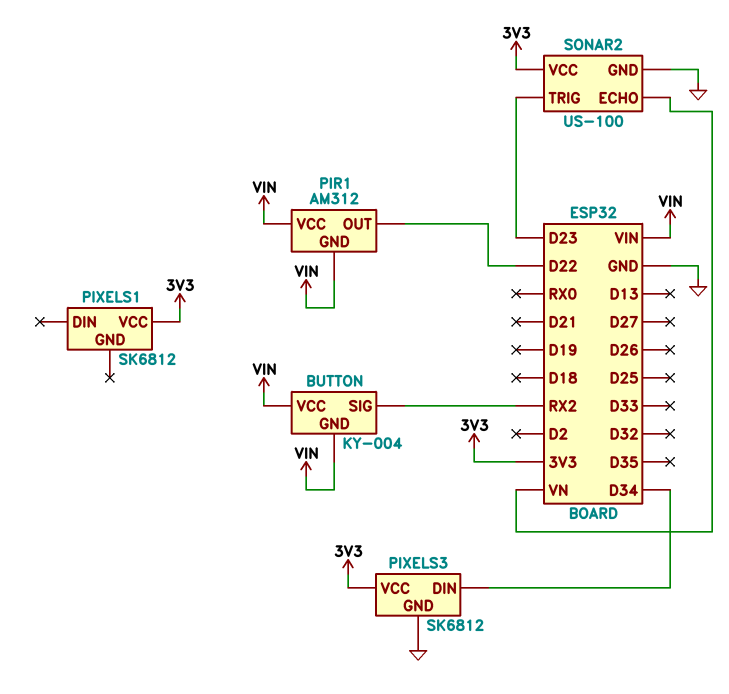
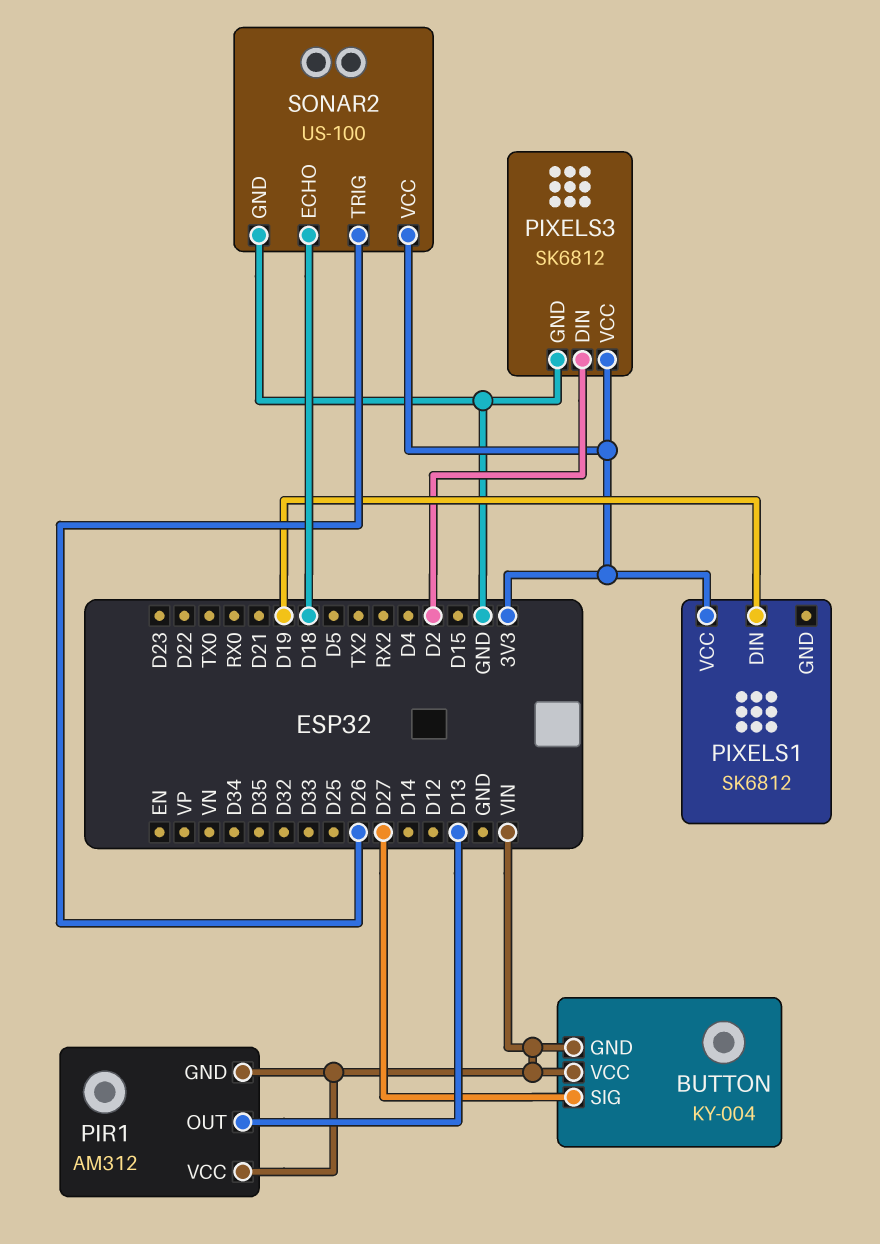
BUTTON pin SIG: RX2 -> D27
PIR1 pin OUT: D22 -> D13
PIXELS1 pin DIN: none -> D19
PIXELS3 pin DIN: D34 -> D2
SONAR2 pin ECHO: VN -> D18
SONAR2 pin TRIG: D23 -> D26

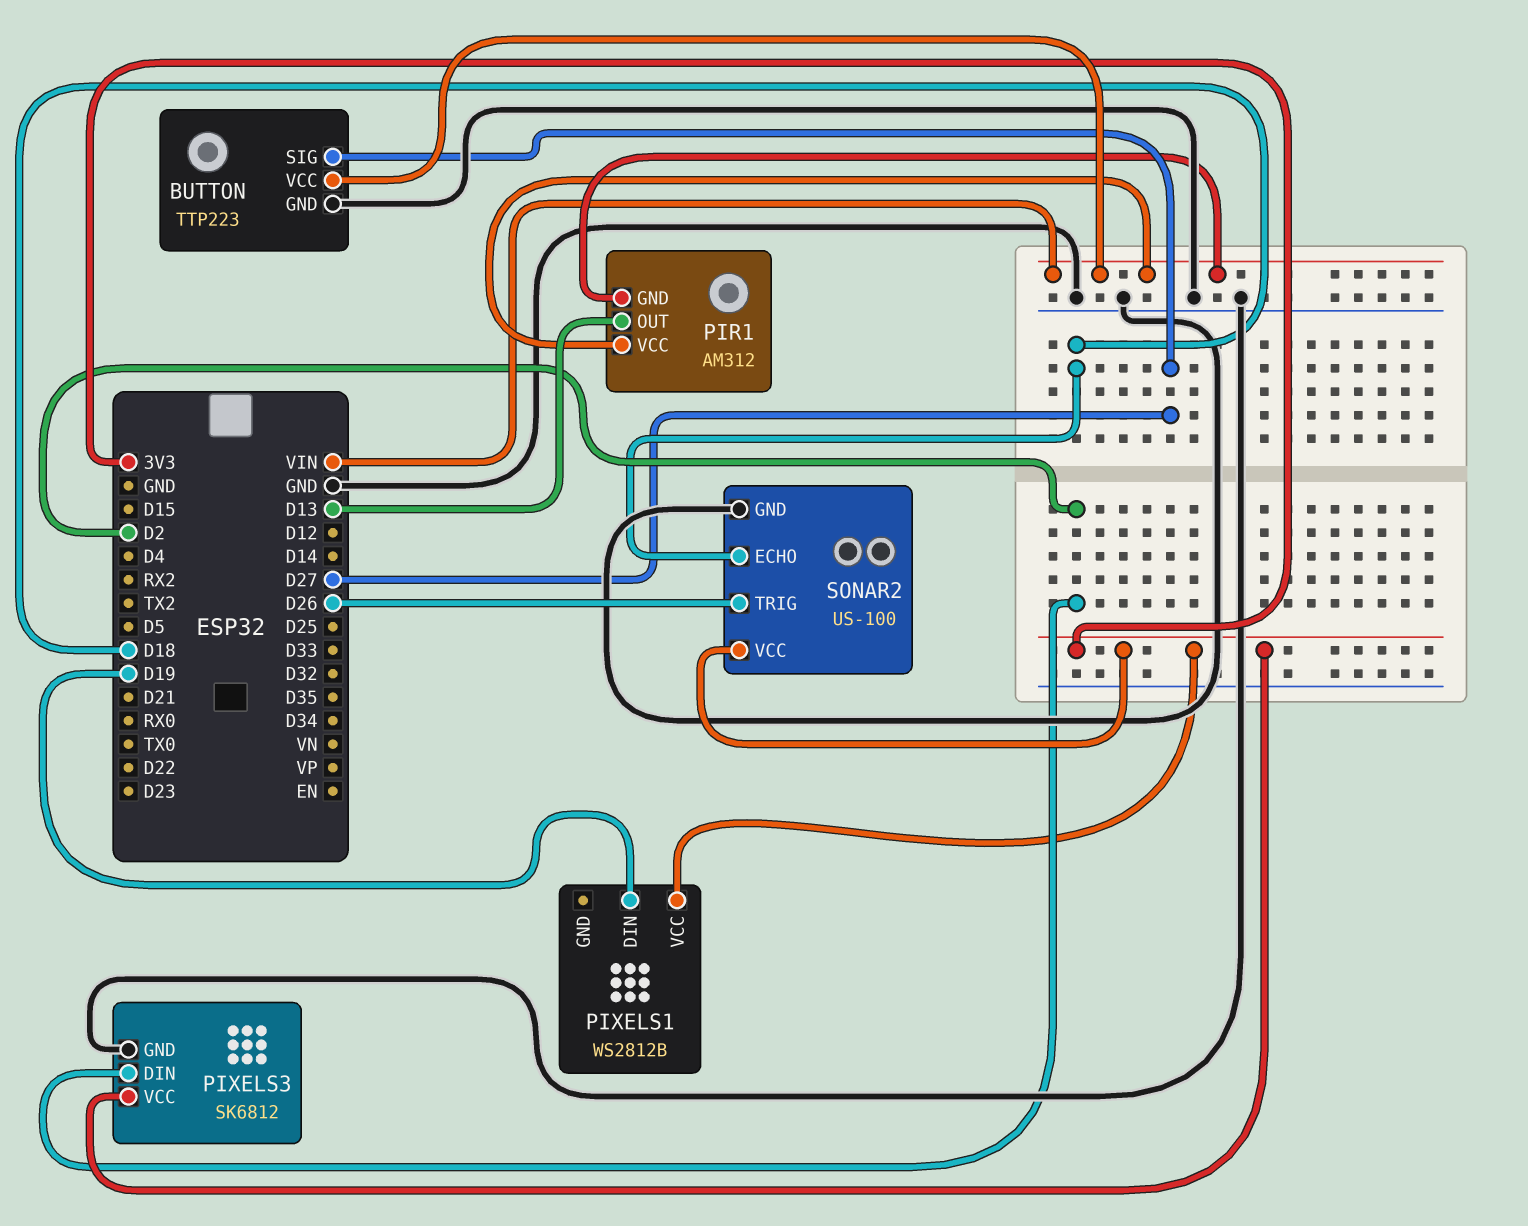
BUTTON: KY-004 -> TTP223
BUTTON pin GND: VIN -> GND
PIXELS1: SK6812 -> WS2812B

